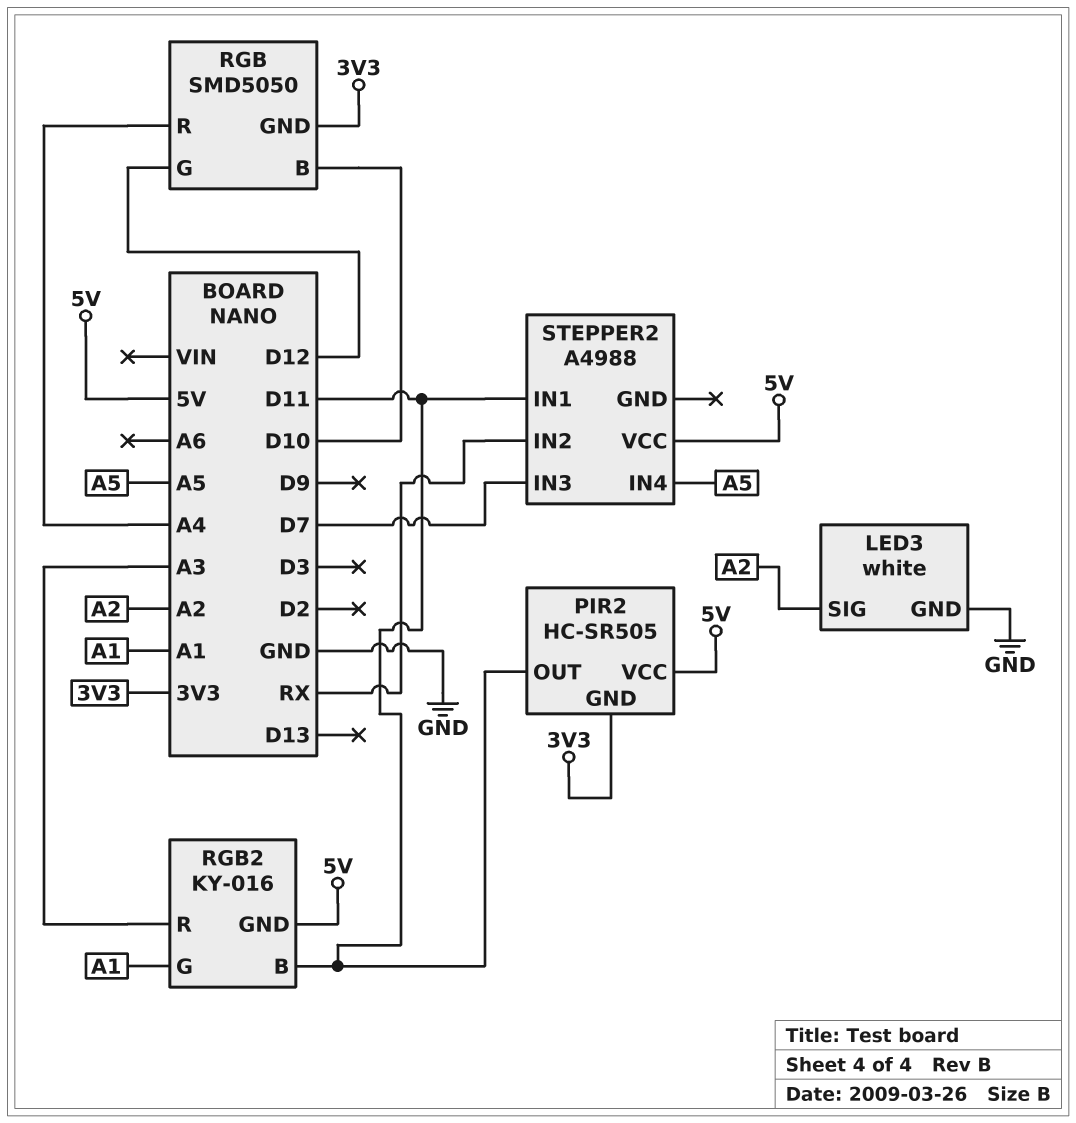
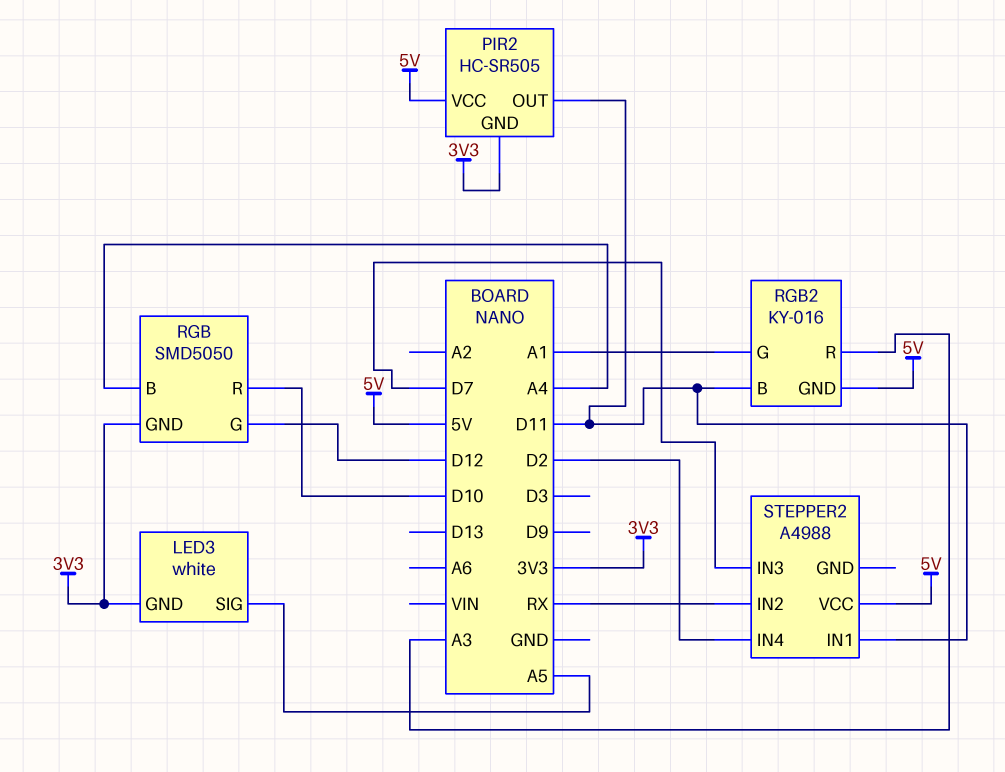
LED3 pin GND: GND -> 3V3
LED3 pin SIG: A2 -> A5
RGB pin B: D10 -> A4
RGB pin R: A4 -> D10
STEPPER2 pin IN4: A5 -> D2

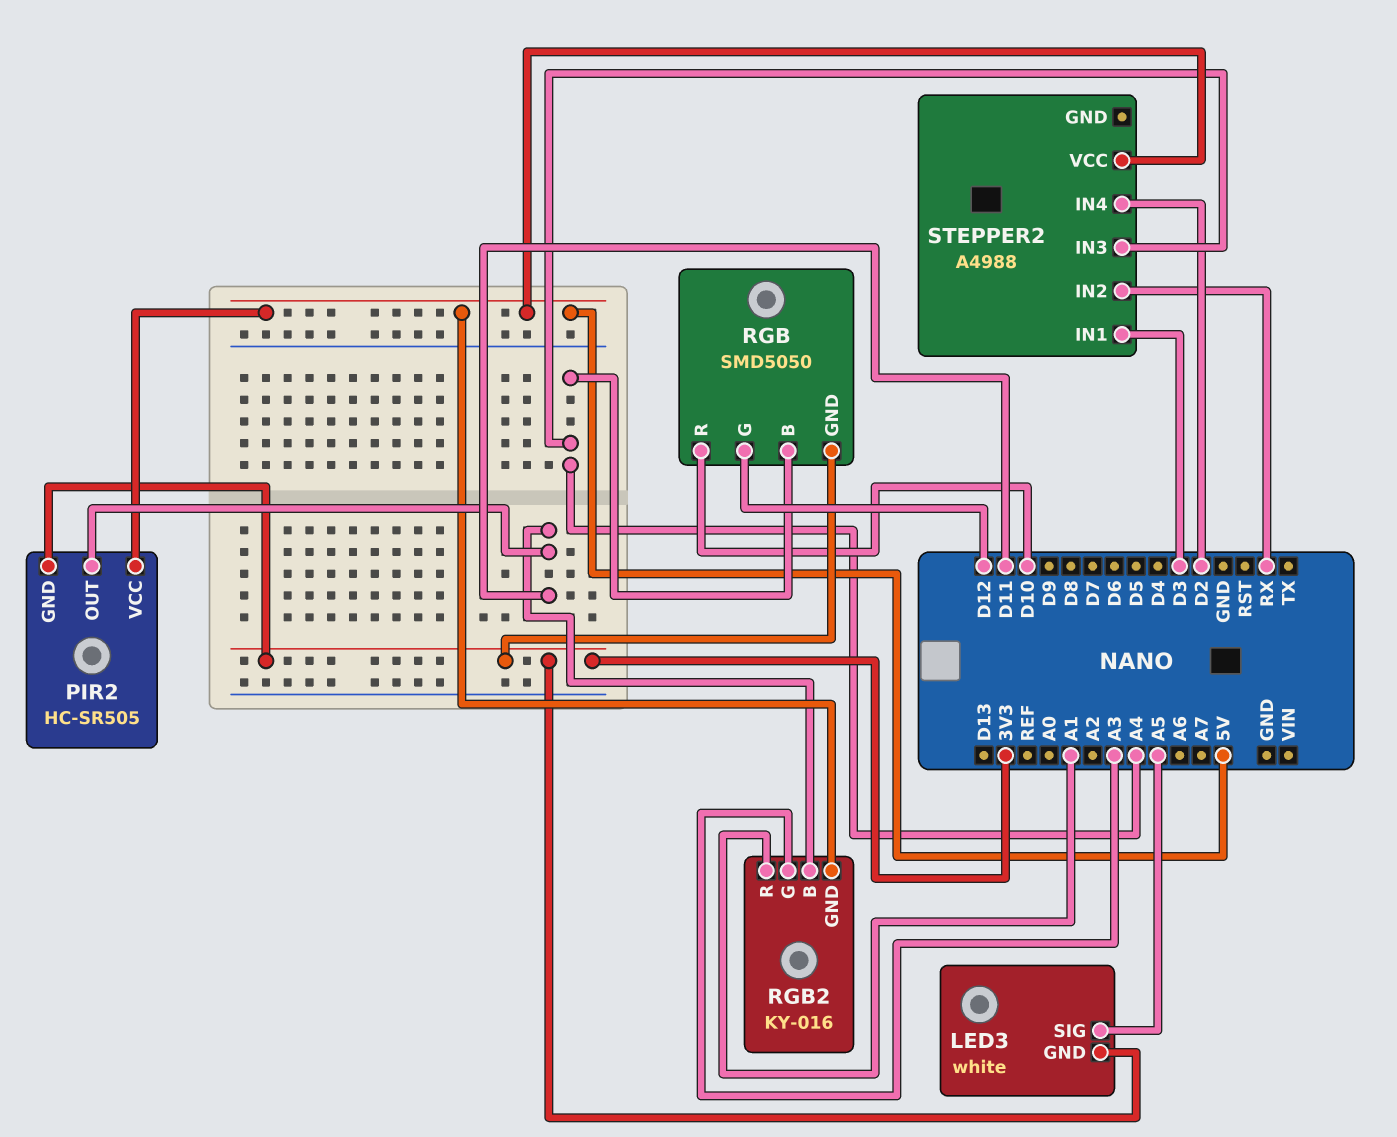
RGB2 pin G: A1 -> A3
RGB2 pin R: A3 -> A1
STEPPER2 pin IN1: D11 -> D3
STEPPER2 pin IN3: D7 -> A4

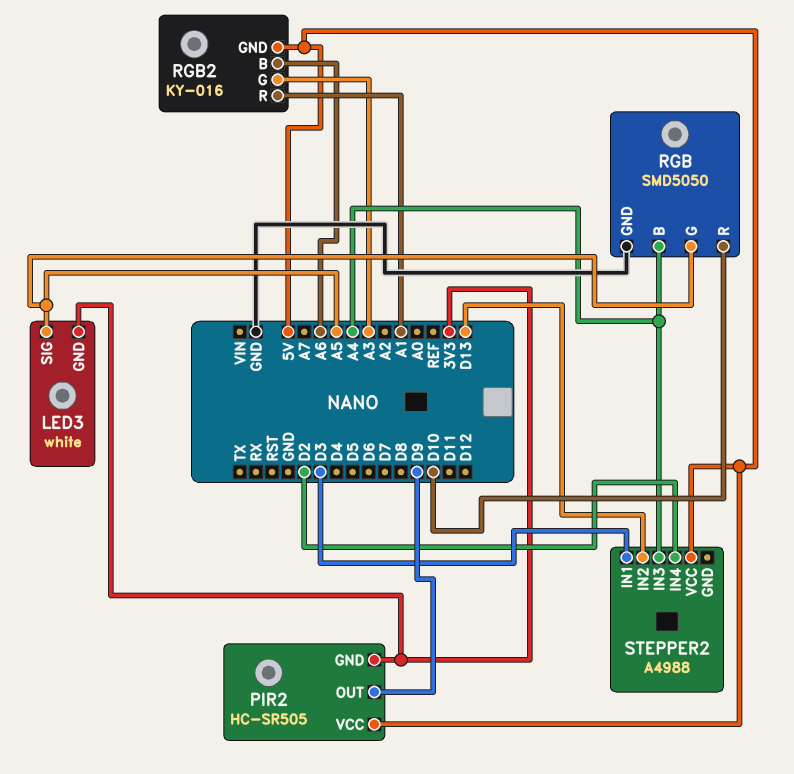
PIR2 pin OUT: D11 -> D9
RGB pin G: D12 -> A5
RGB pin GND: 3V3 -> GND
RGB2 pin B: D11 -> A6
STEPPER2 pin IN2: RX -> D13

